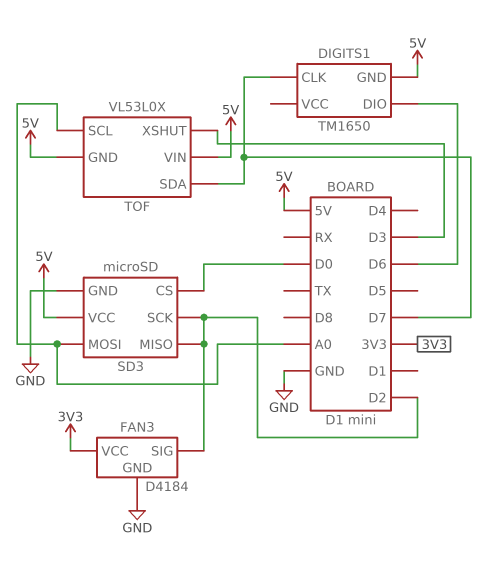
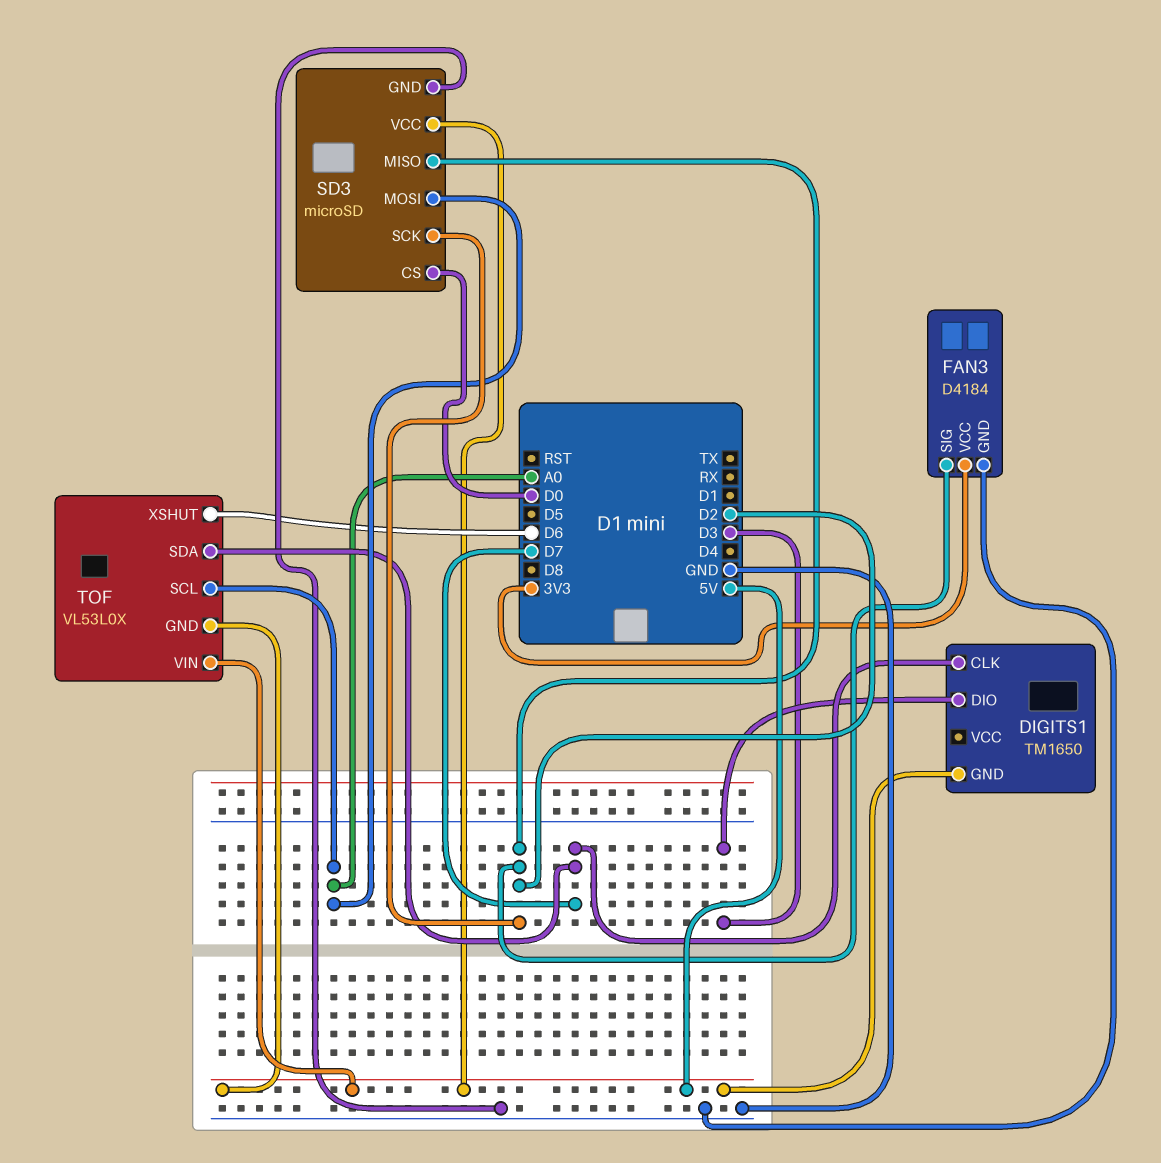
DIGITS1 pin DIO: D6 -> D3
TOF pin XSHUT: D3 -> D6

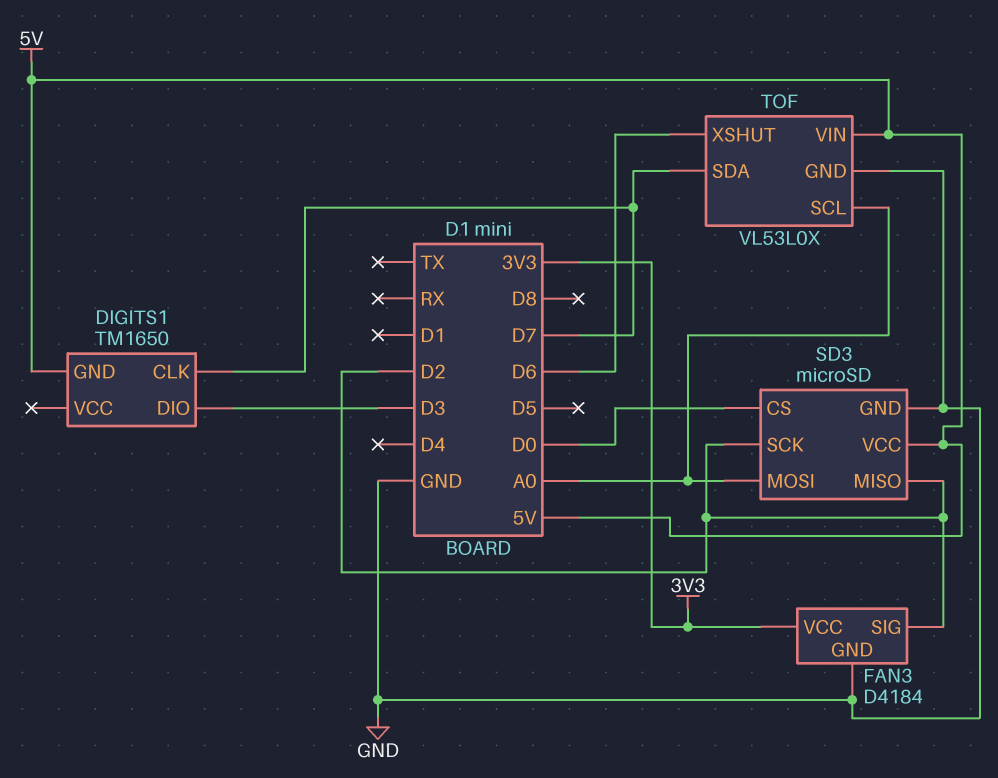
TOF pin GND: 5V -> GND

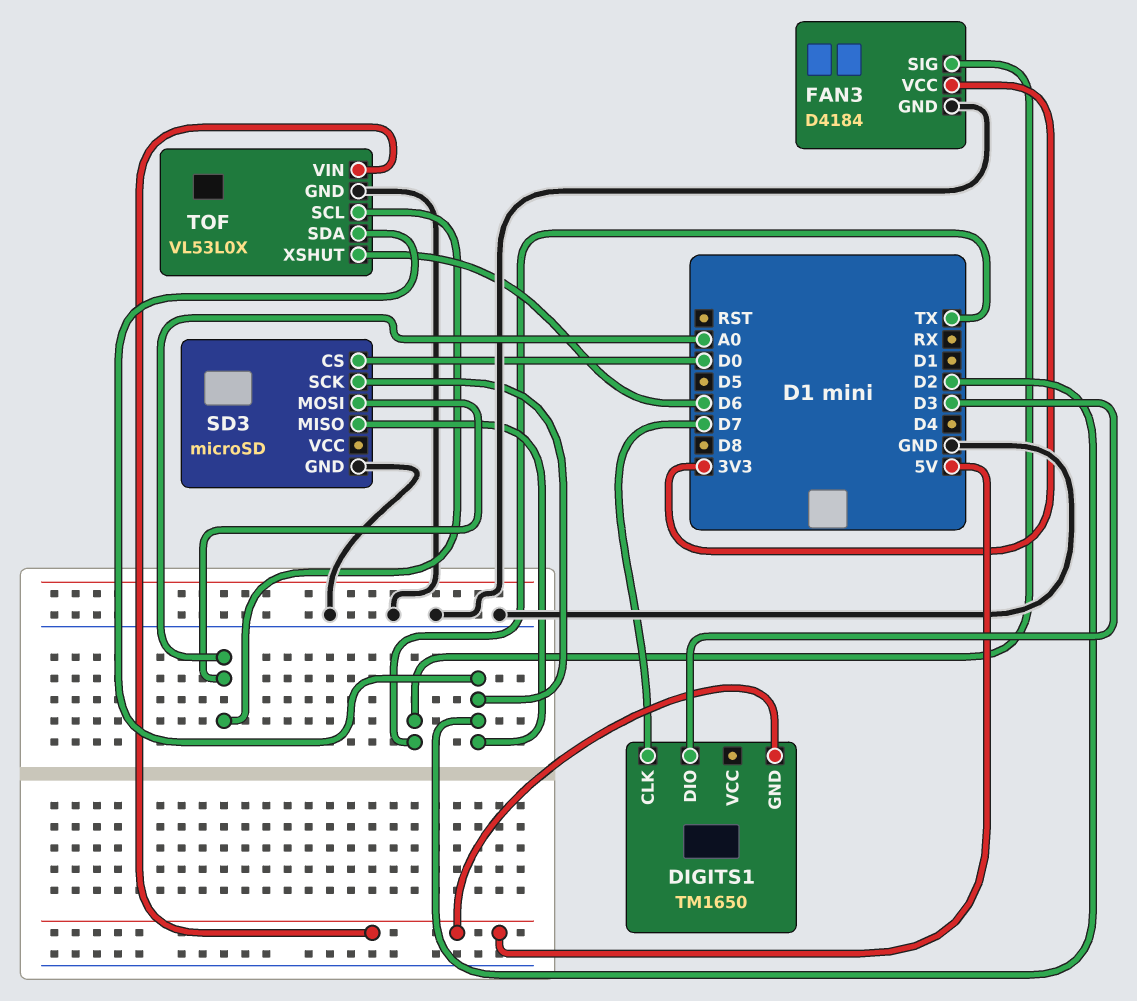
FAN3 pin SIG: D2 -> TX
SD3 pin VCC: 5V -> none
TOF pin SDA: D7 -> D2

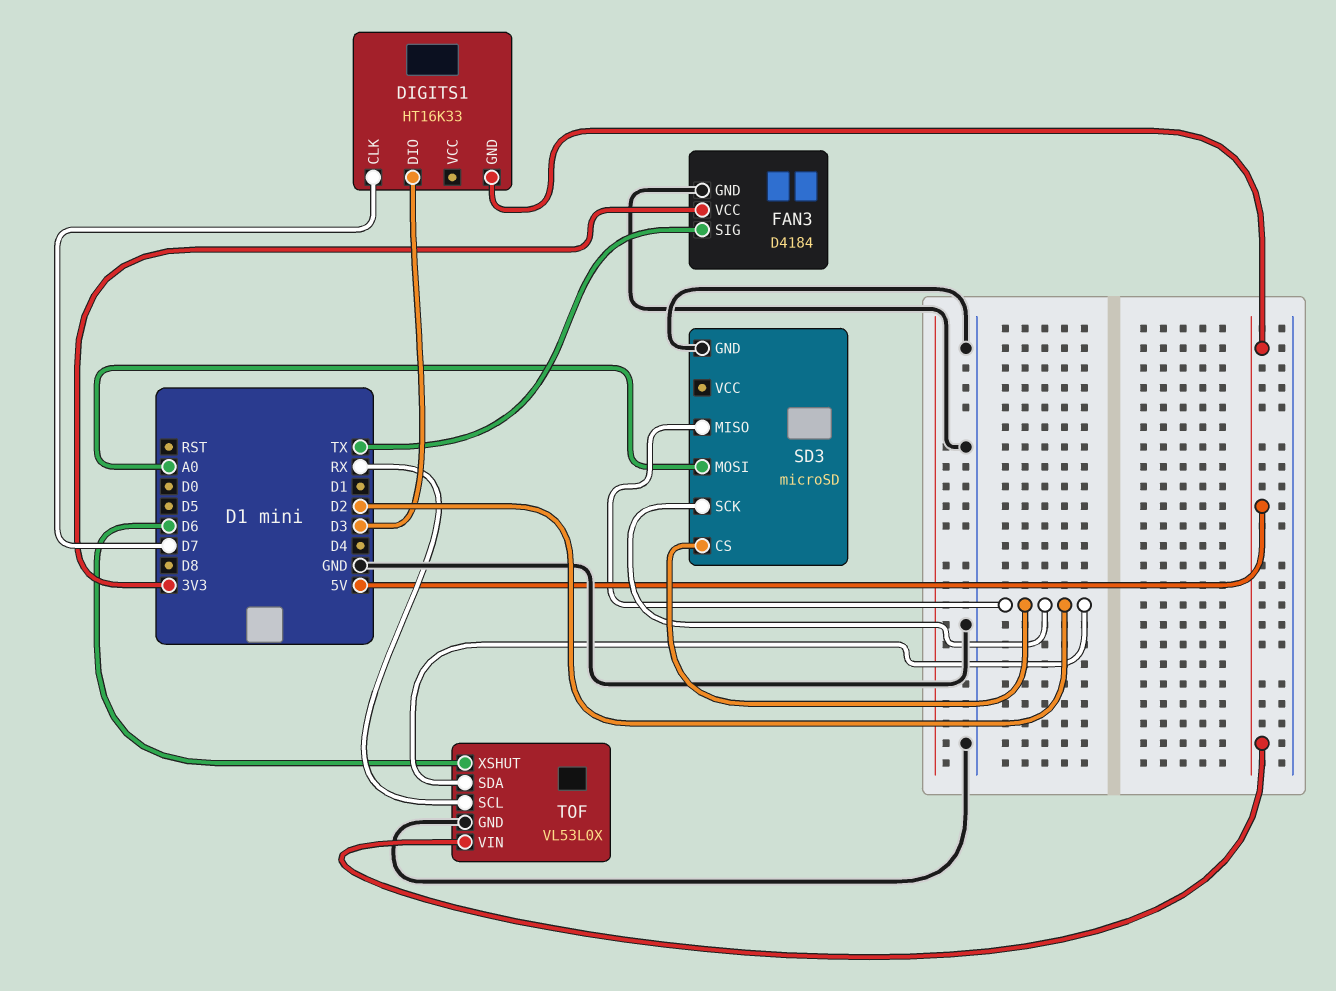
DIGITS1: TM1650 -> HT16K33
SD3 pin CS: D0 -> D2
TOF pin SCL: A0 -> RX

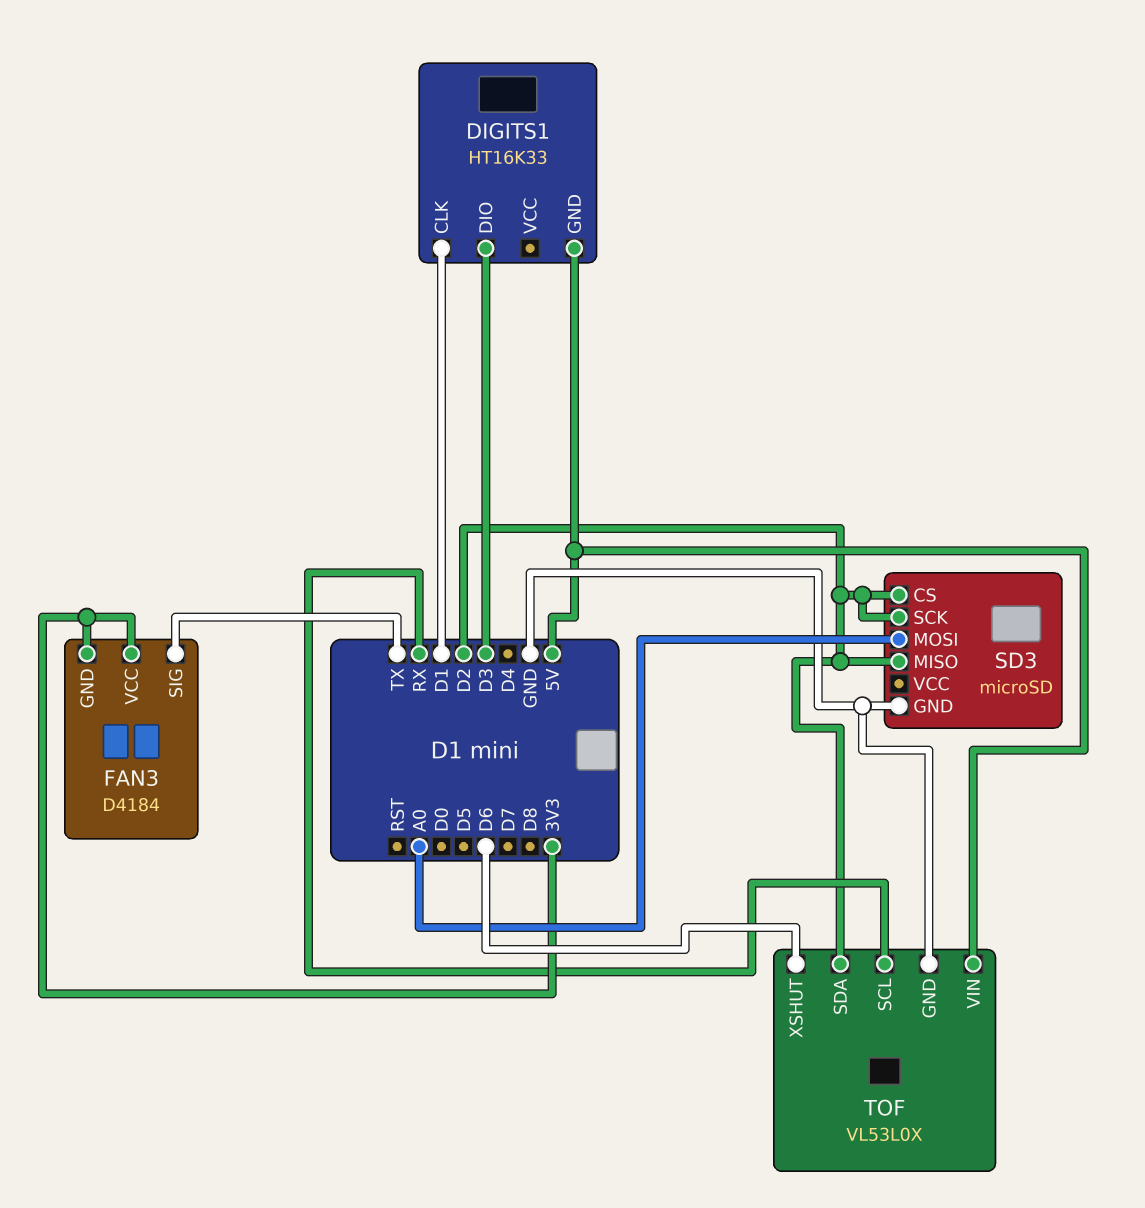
DIGITS1 pin CLK: D7 -> D1
FAN3 pin GND: GND -> 3V3

